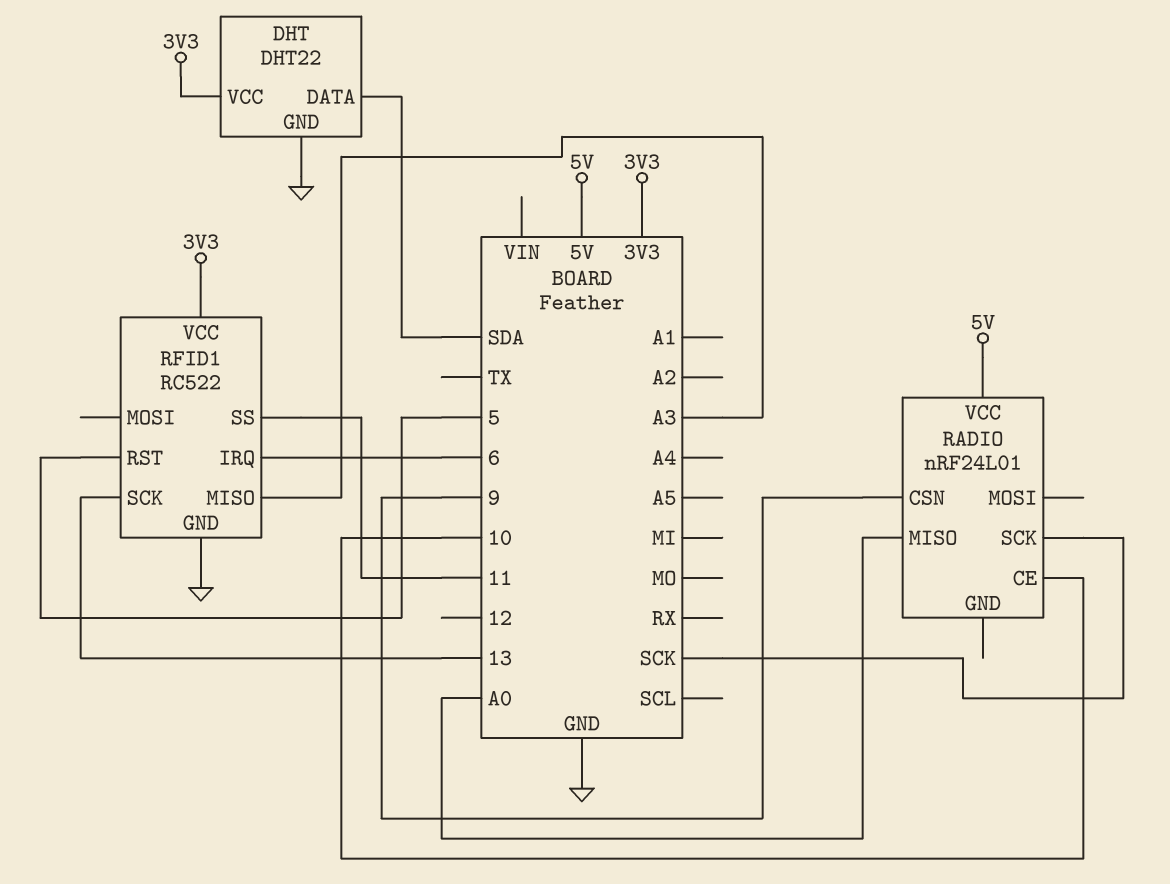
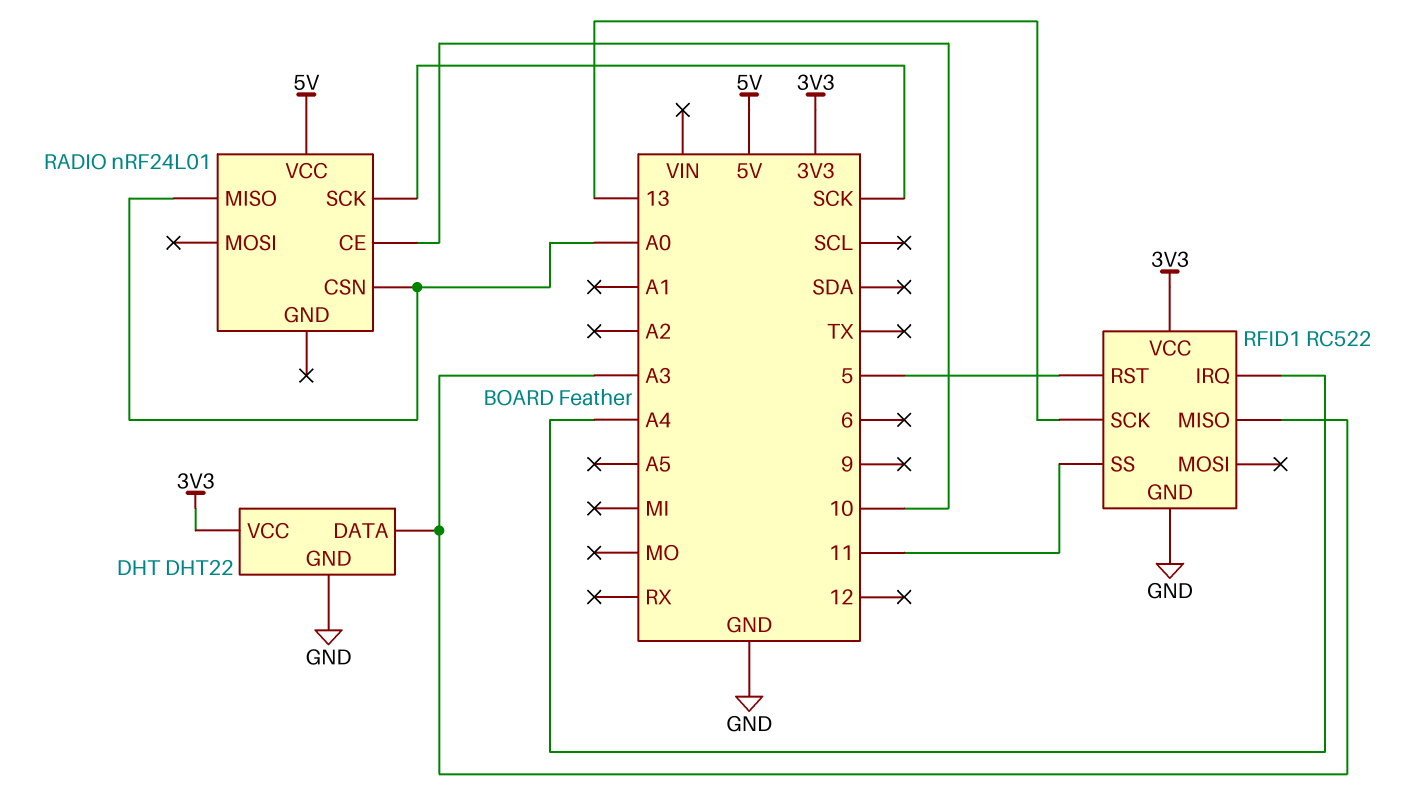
DHT pin DATA: SDA -> A3
RADIO pin CSN: 9 -> A0
RFID1 pin IRQ: 6 -> A4

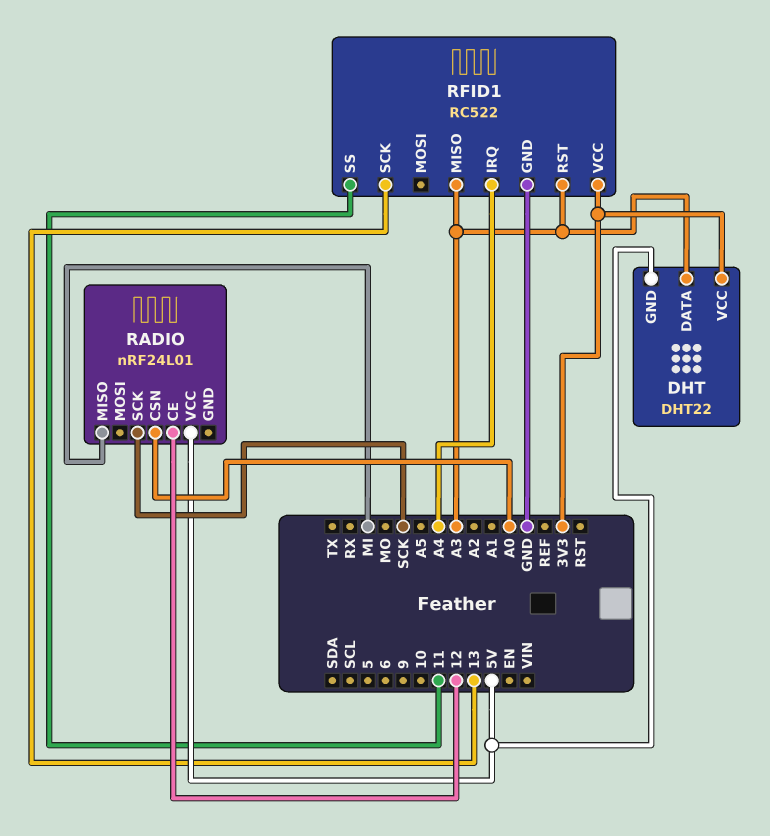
DHT pin GND: GND -> 5V
RADIO pin CE: 10 -> 12
RADIO pin MISO: A0 -> MI
RFID1 pin RST: 5 -> A3

